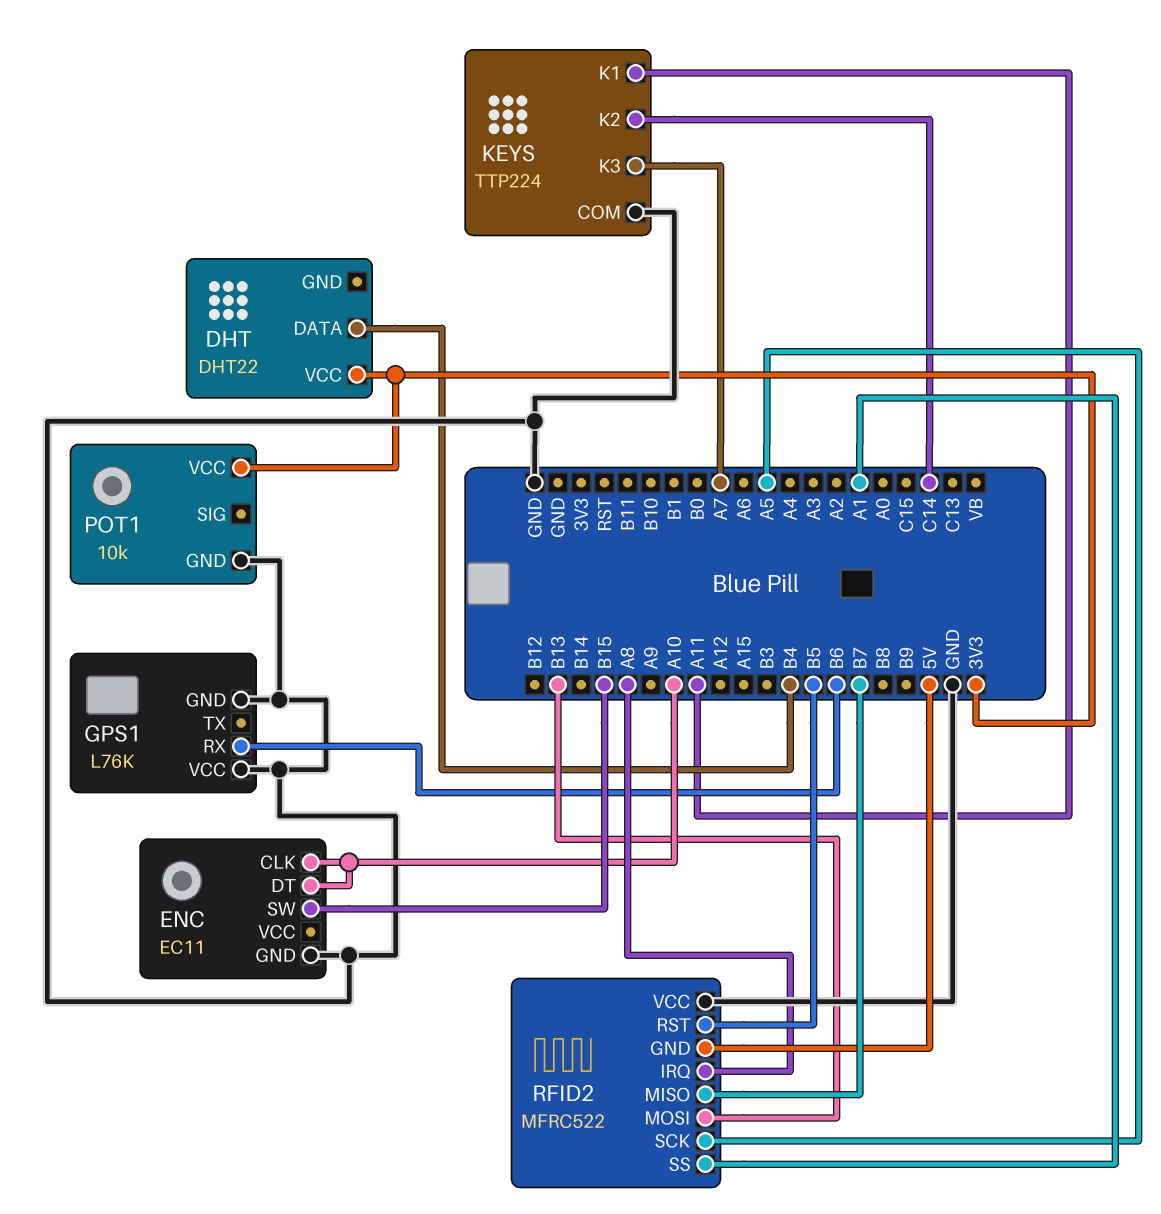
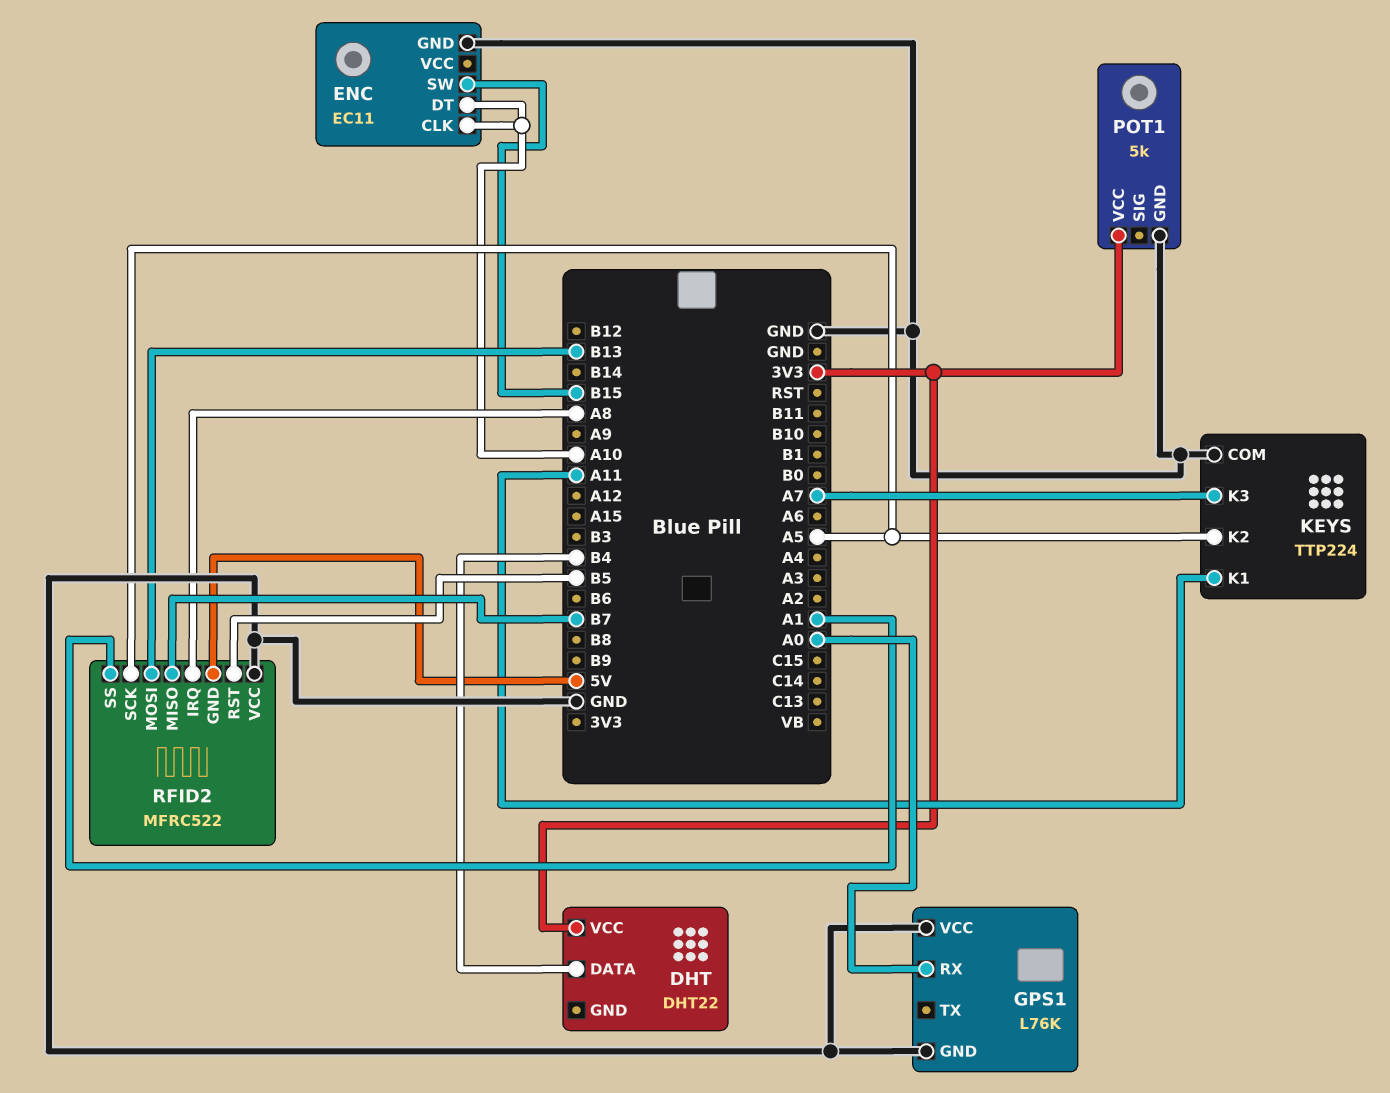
GPS1 pin RX: B6 -> A0
KEYS pin K2: C14 -> A5
POT1: 10k -> 5k

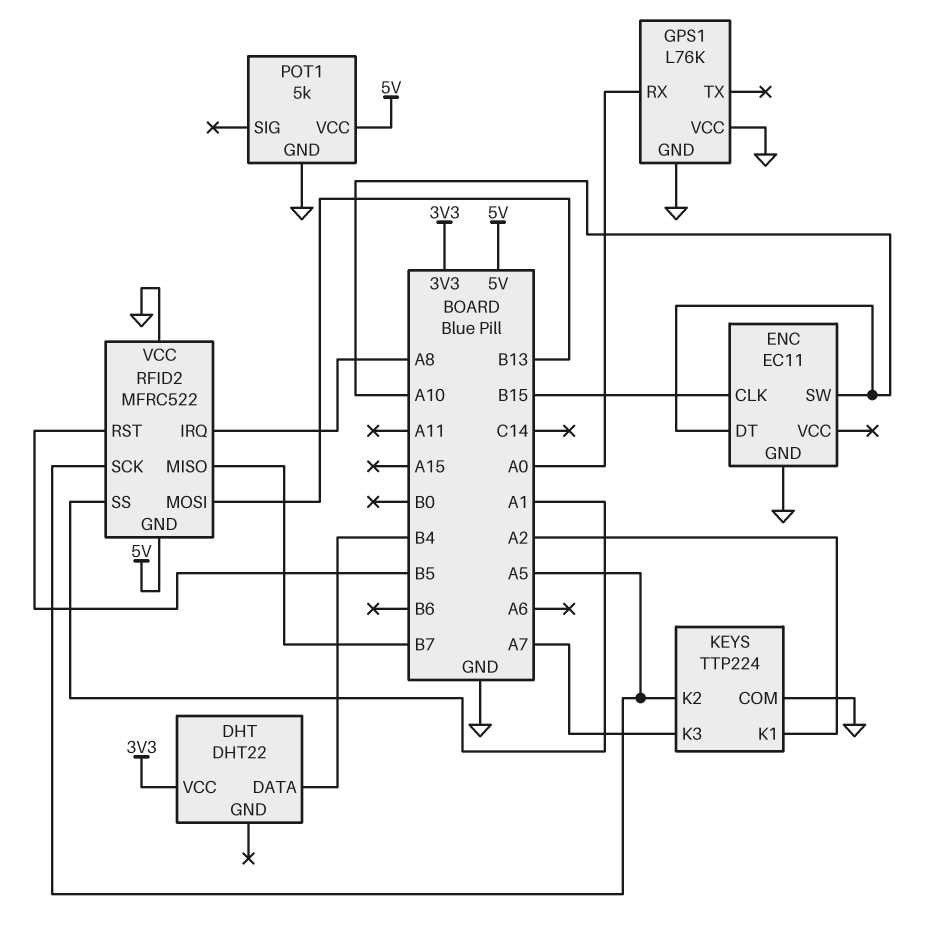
ENC pin CLK: A10 -> B15
ENC pin SW: B15 -> A10
KEYS pin K1: A11 -> A2
POT1 pin VCC: 3V3 -> 5V

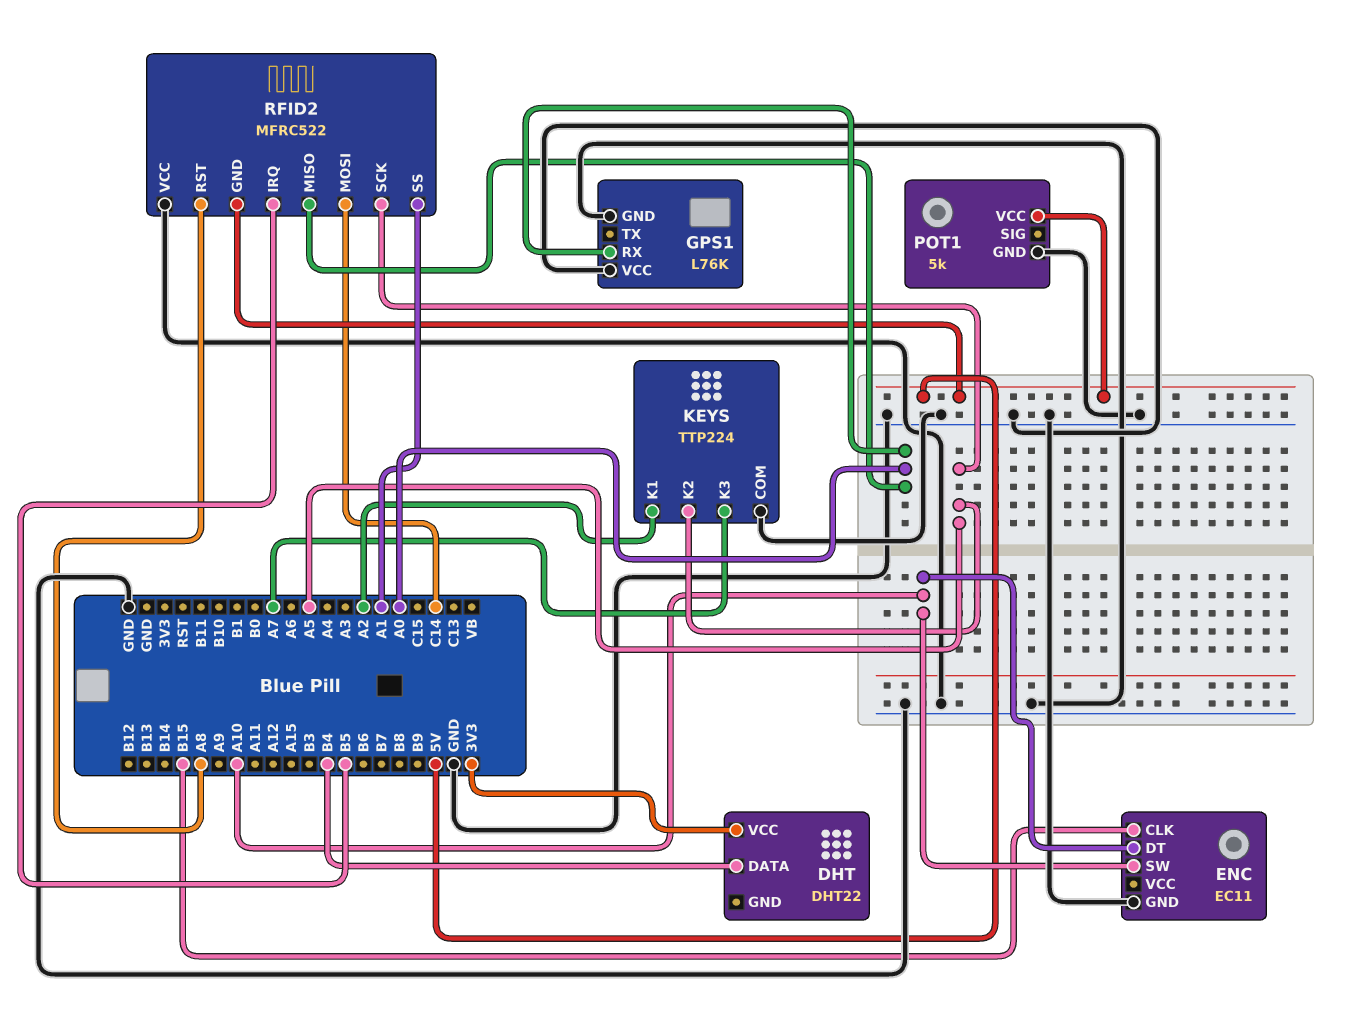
RFID2 pin IRQ: A8 -> B5
RFID2 pin MISO: B7 -> A0
RFID2 pin MOSI: B13 -> C14
RFID2 pin RST: B5 -> A8

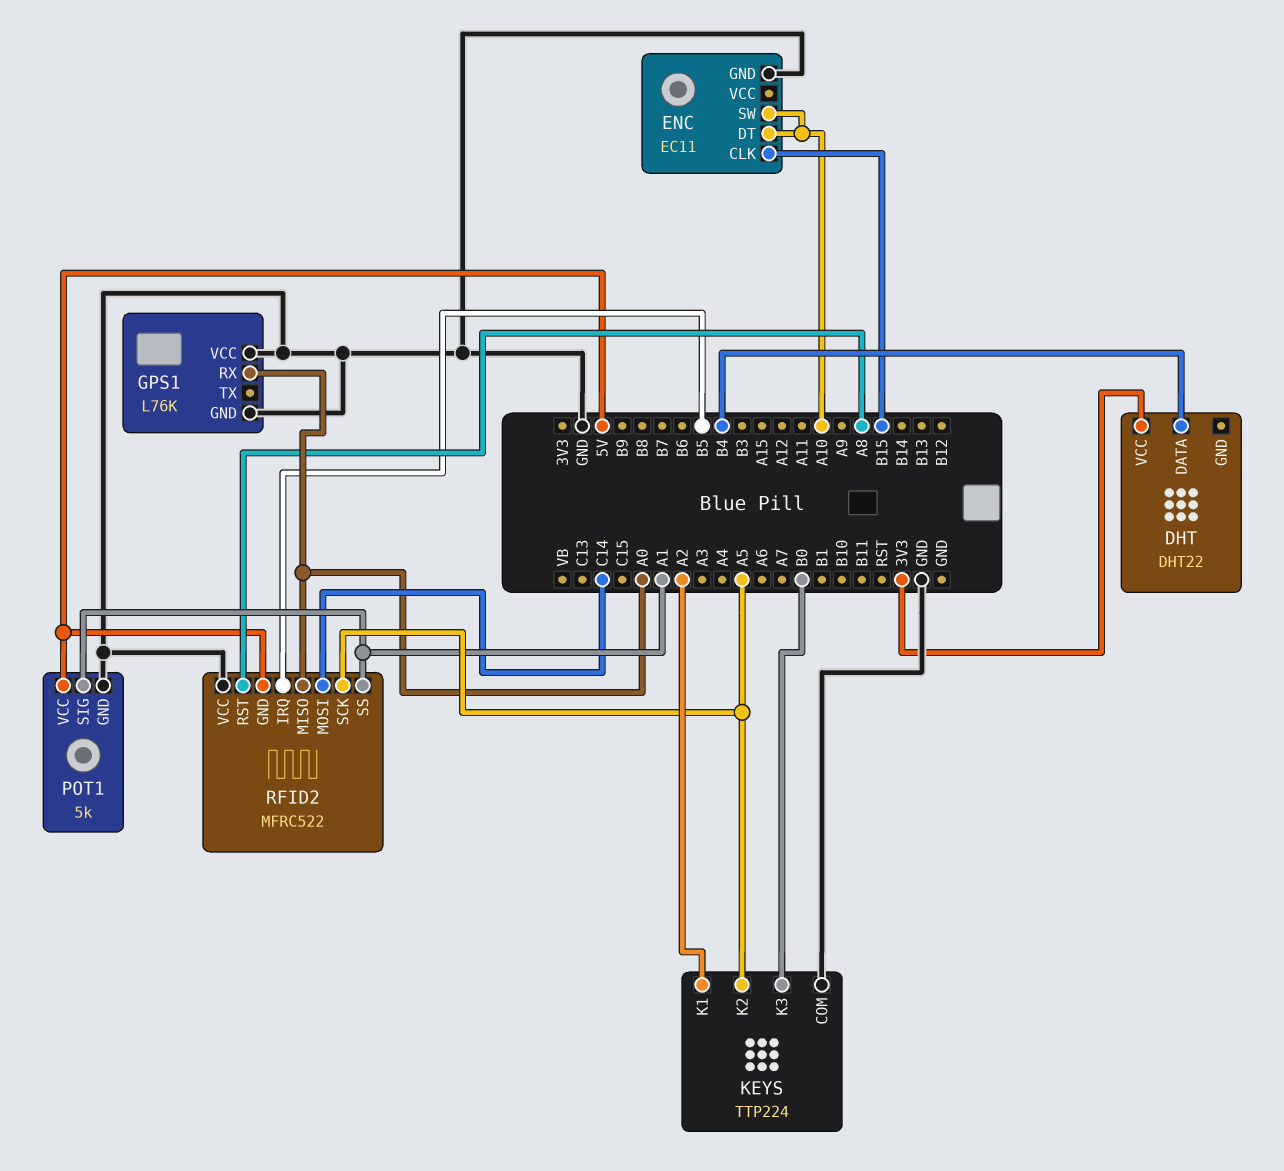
KEYS pin K3: A7 -> B0
POT1 pin SIG: none -> A1

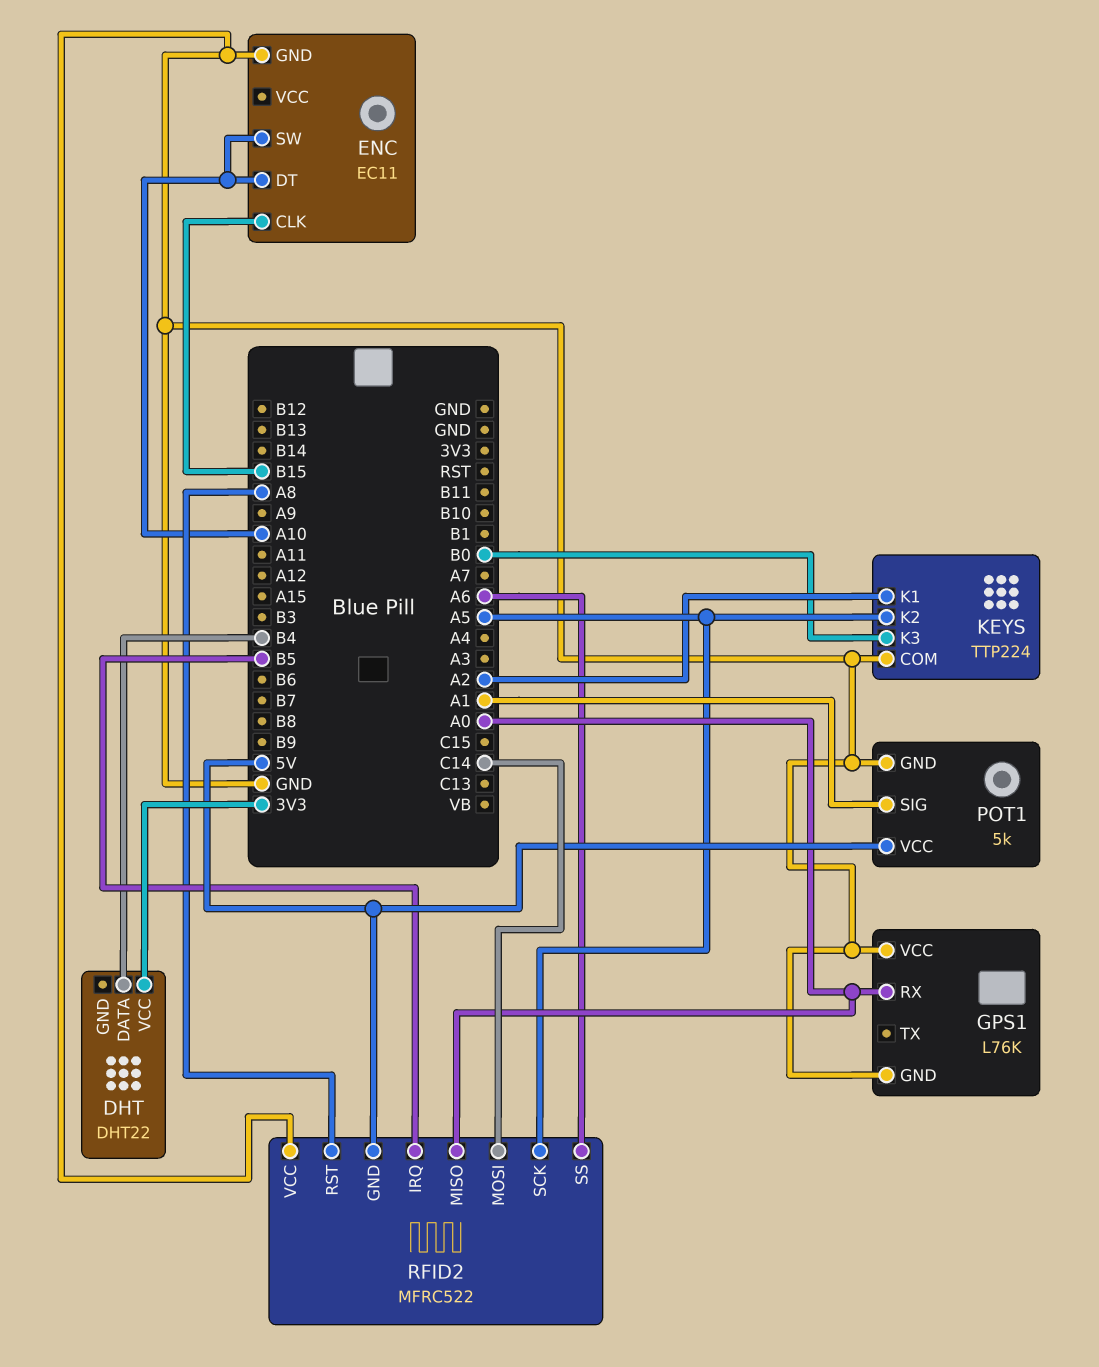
RFID2 pin SS: A1 -> A6

